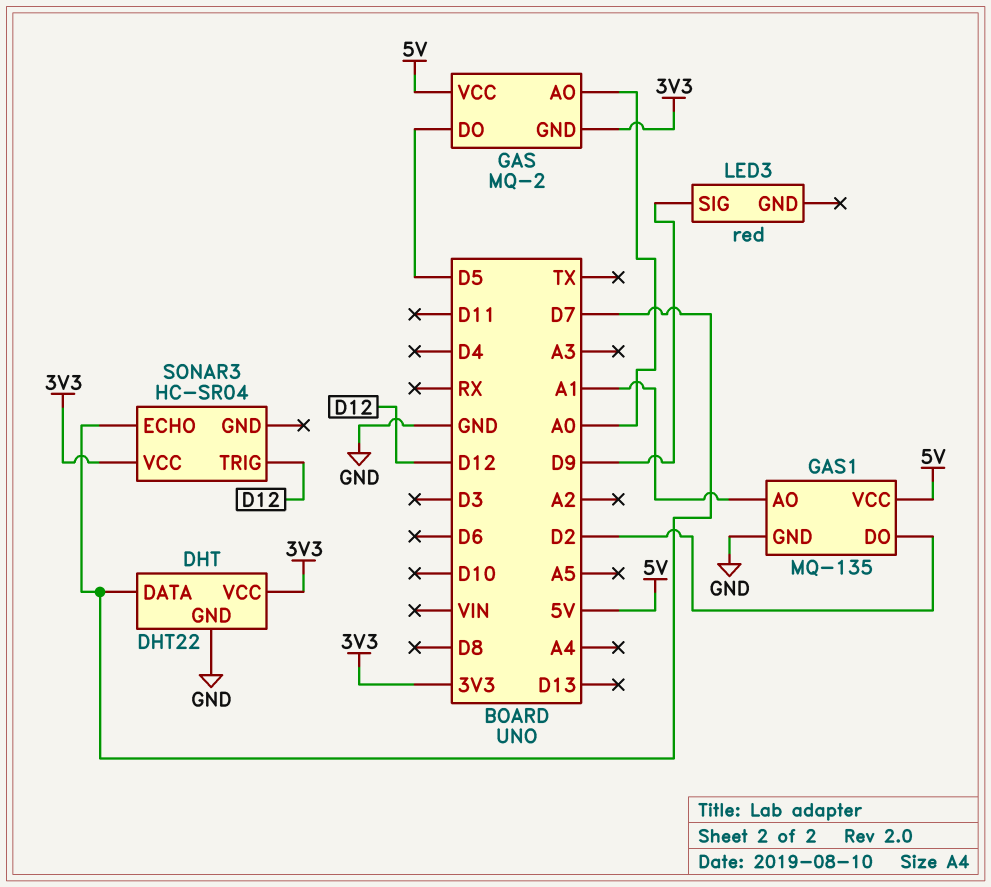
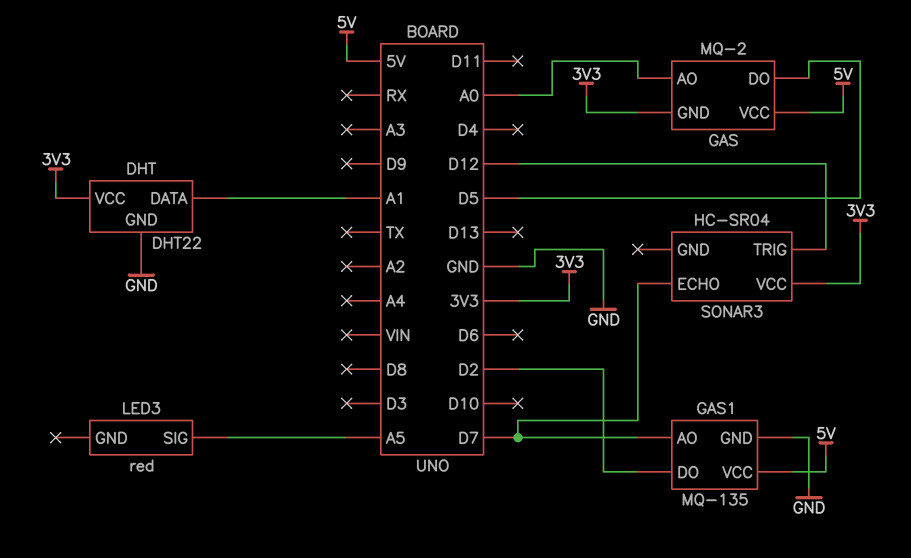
DHT pin DATA: D7 -> A1
GAS1 pin AO: A1 -> D7
LED3 pin SIG: D9 -> A5

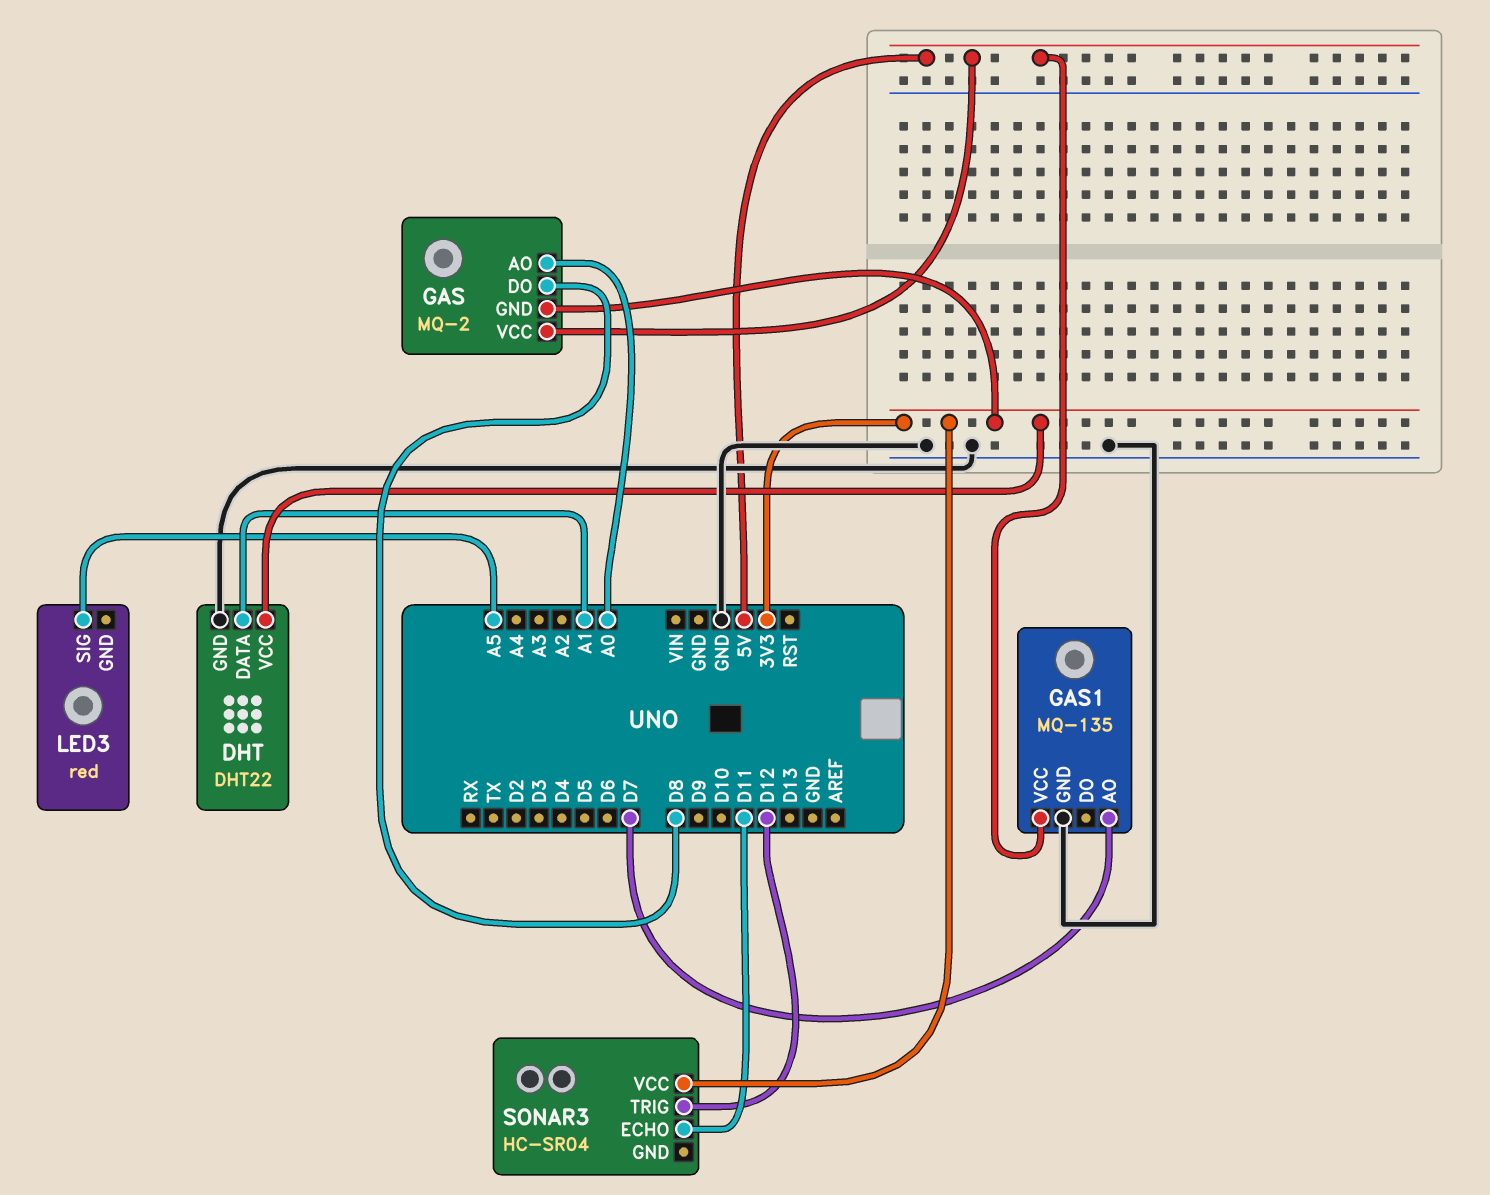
GAS pin DO: D5 -> D8
GAS1 pin DO: D2 -> none
SONAR3 pin ECHO: D7 -> D11

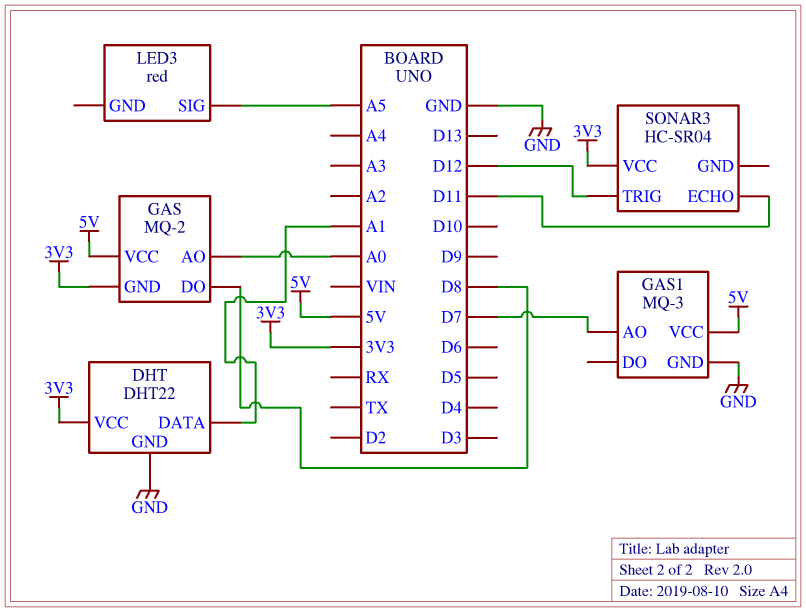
GAS1: MQ-135 -> MQ-3

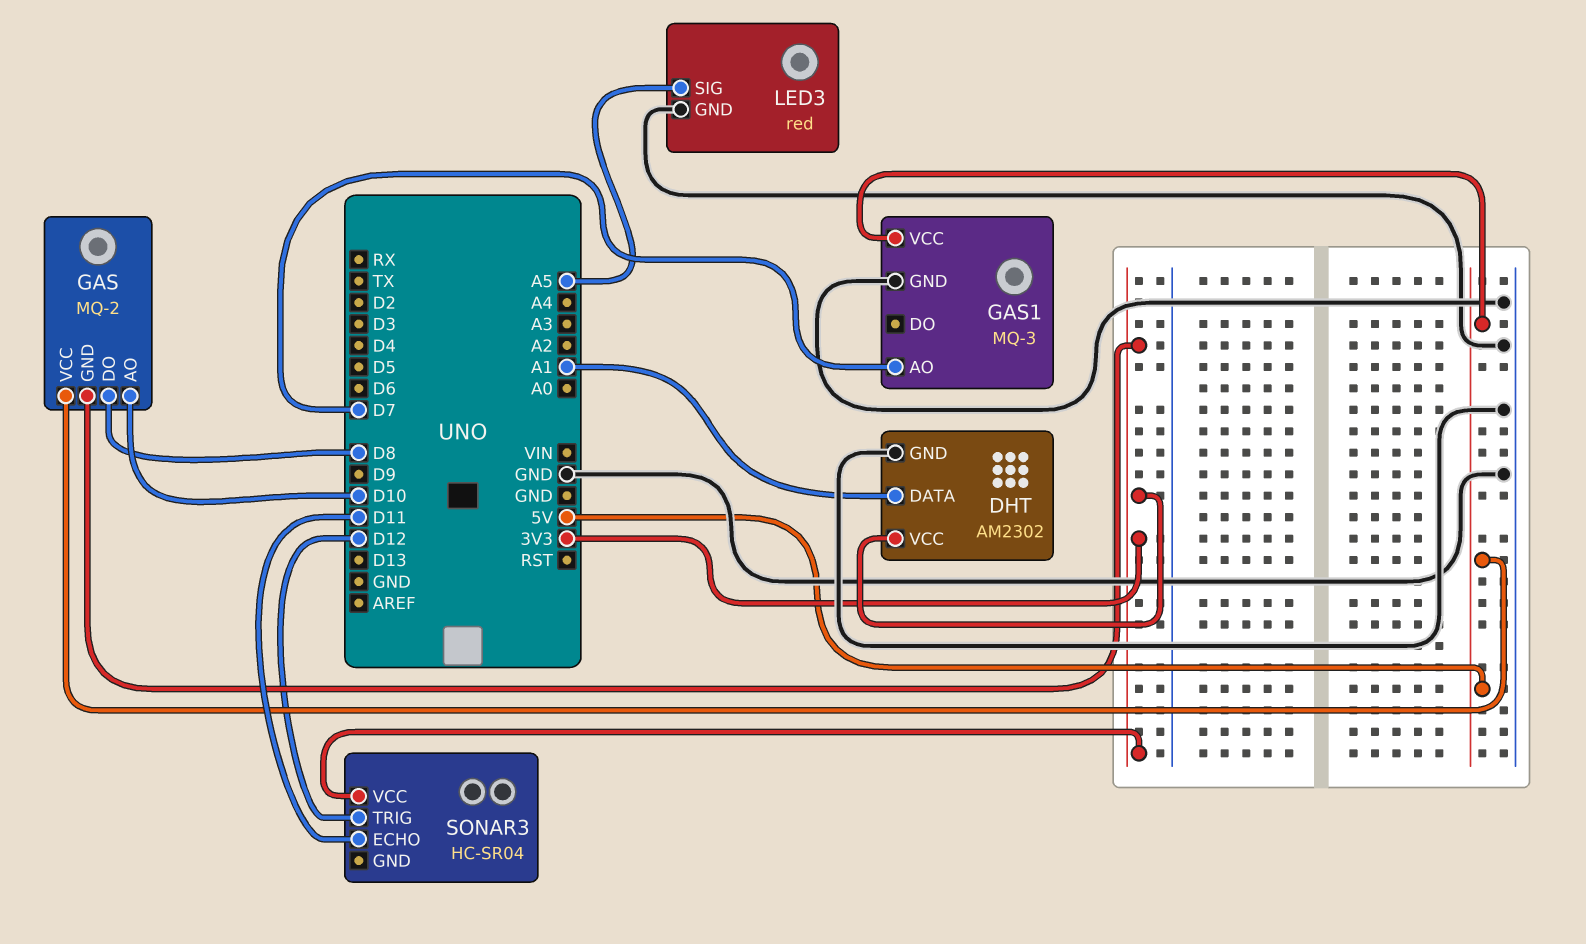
DHT: DHT22 -> AM2302
GAS pin AO: A0 -> D10
LED3 pin GND: none -> GND

